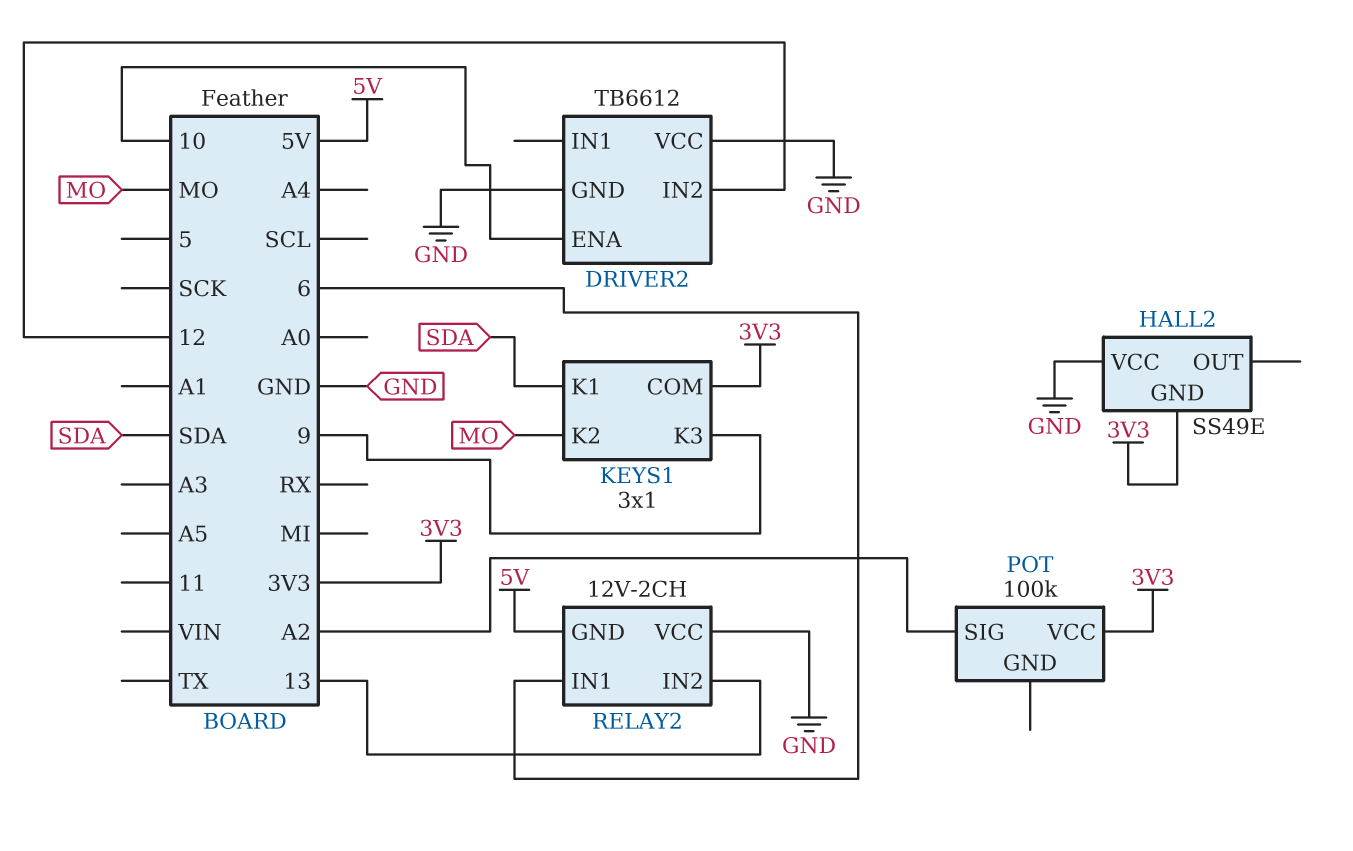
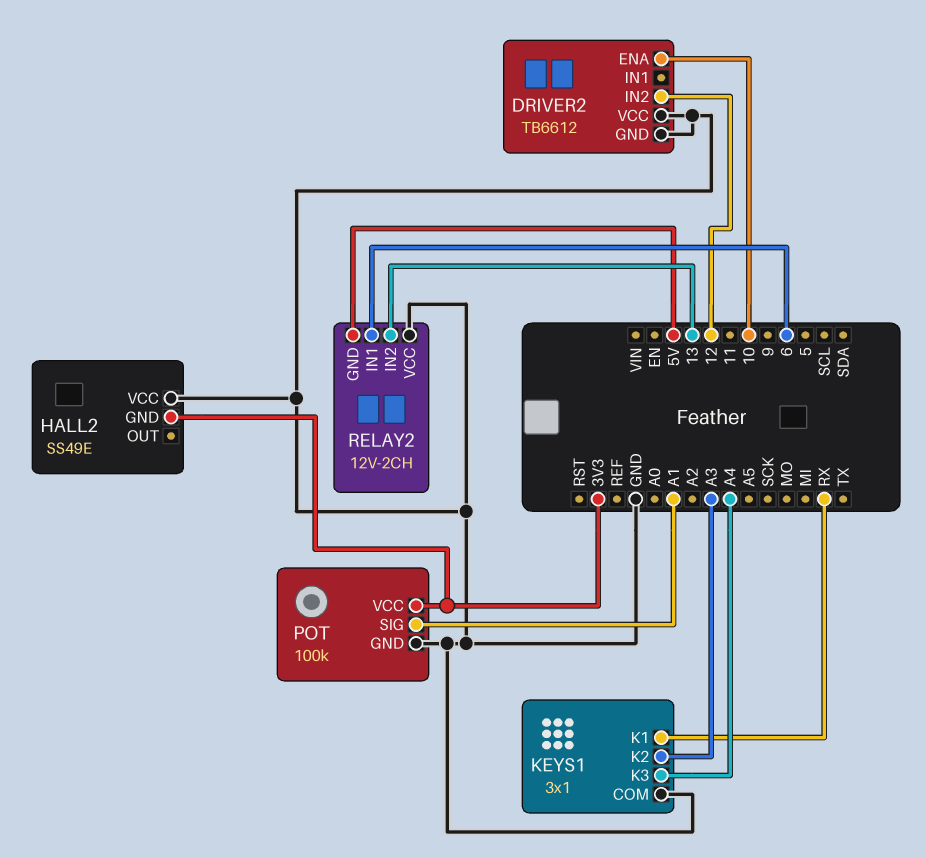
KEYS1 pin COM: 3V3 -> GND
KEYS1 pin K1: SDA -> RX
KEYS1 pin K2: MO -> A3
KEYS1 pin K3: 9 -> A4
POT pin GND: none -> GND
POT pin SIG: A2 -> A1

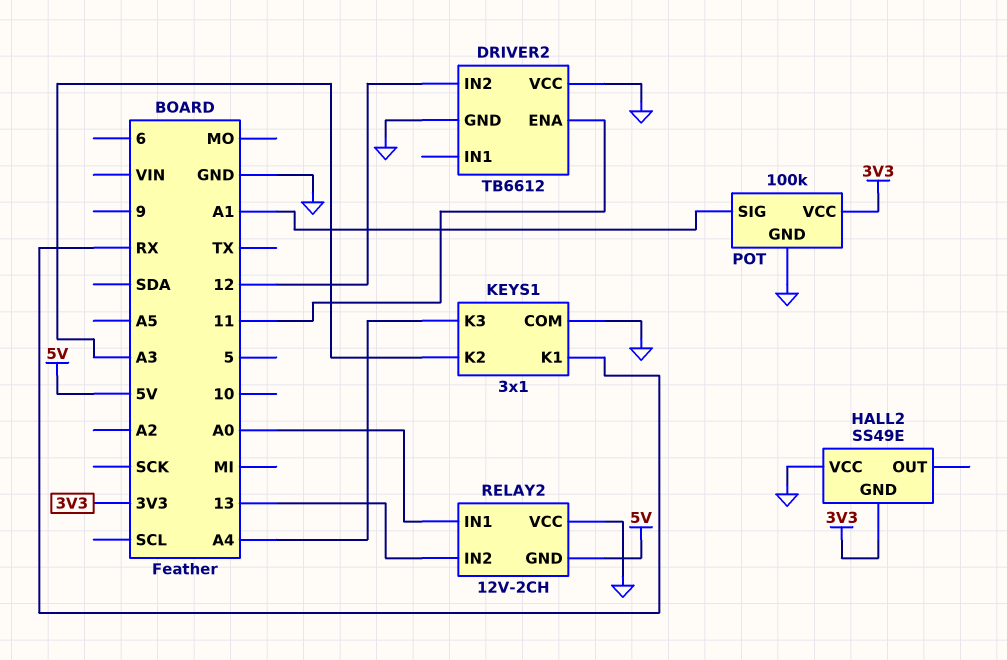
DRIVER2 pin ENA: 10 -> 11
RELAY2 pin IN1: 6 -> A0

